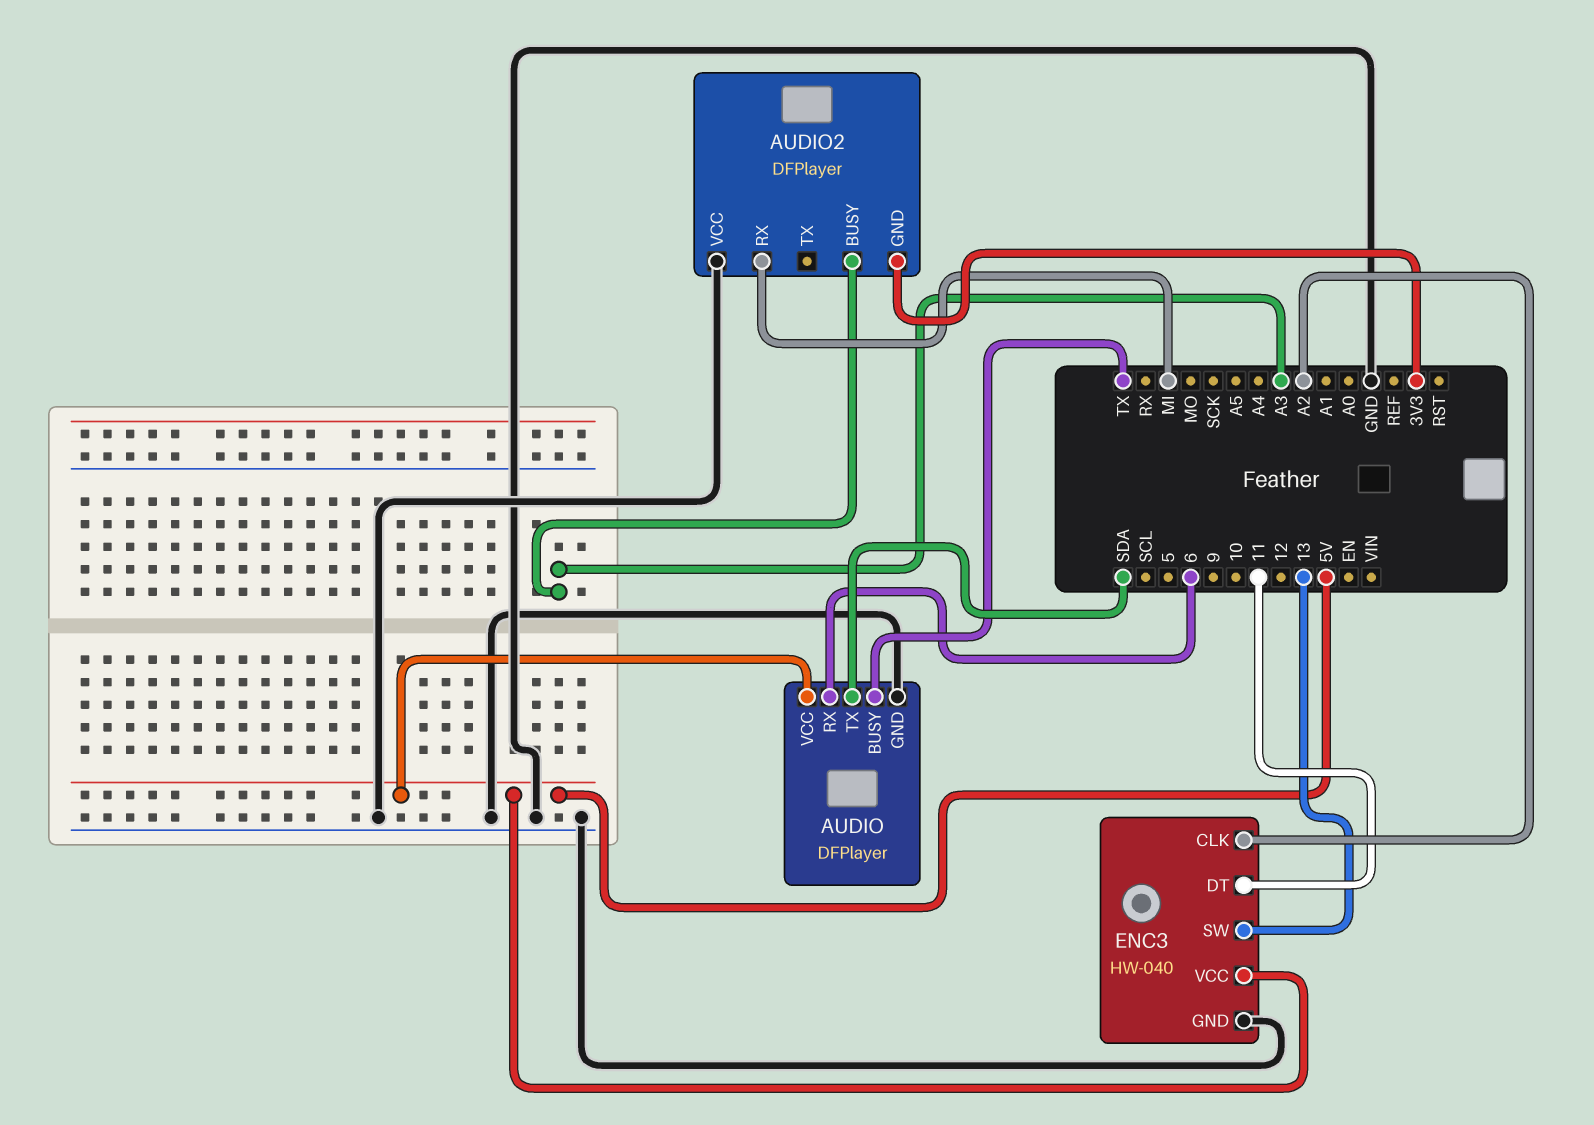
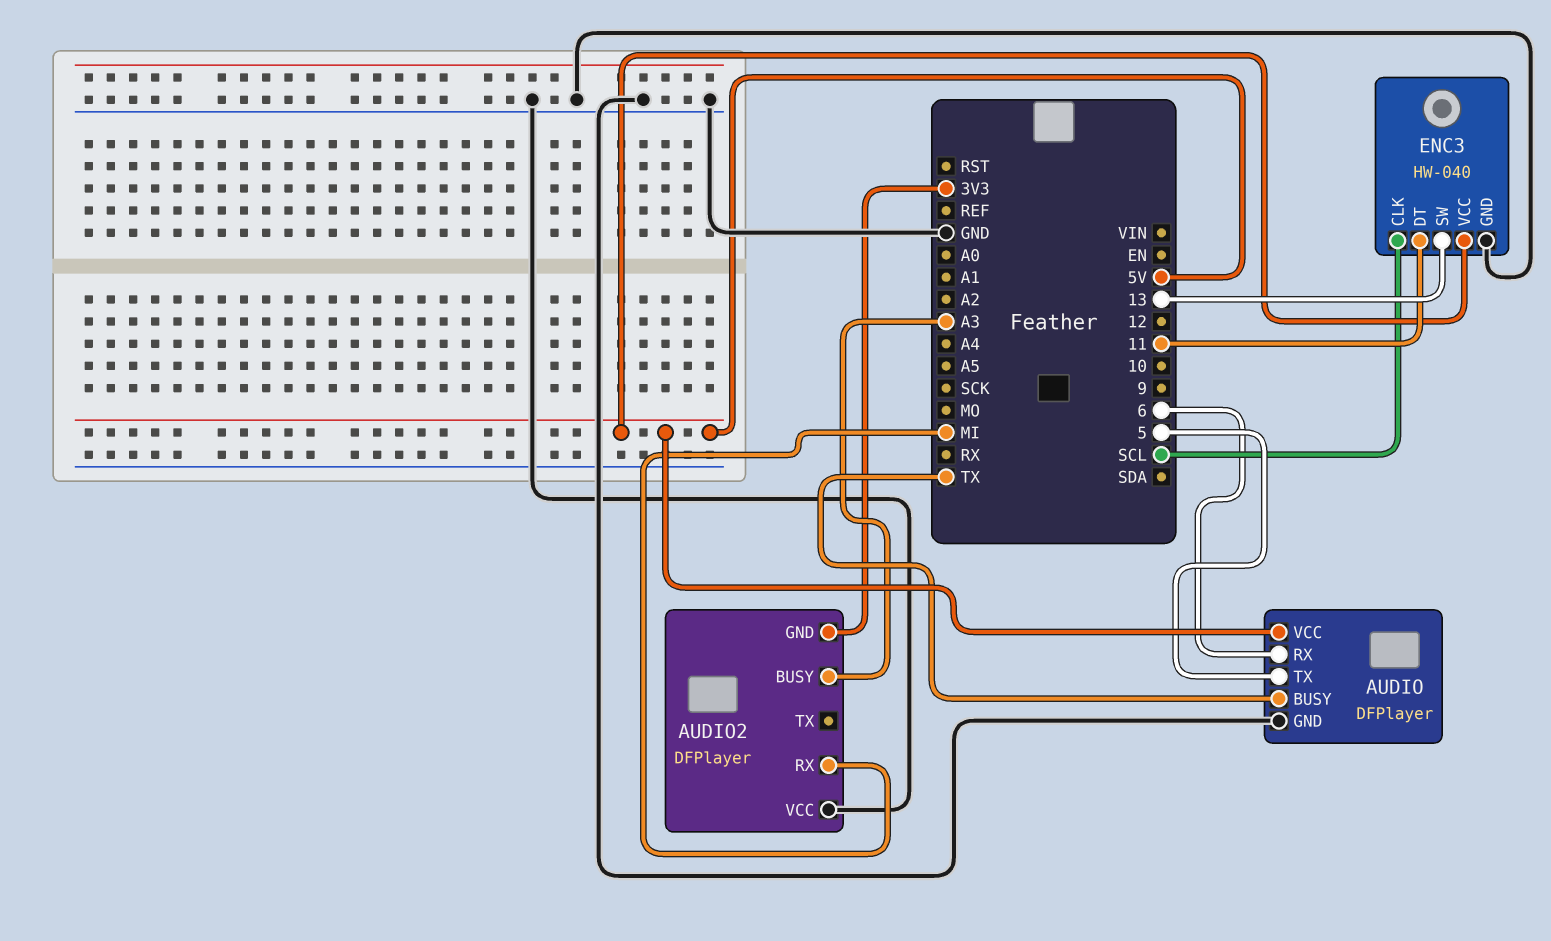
AUDIO pin TX: SDA -> 5
ENC3 pin CLK: A2 -> SCL

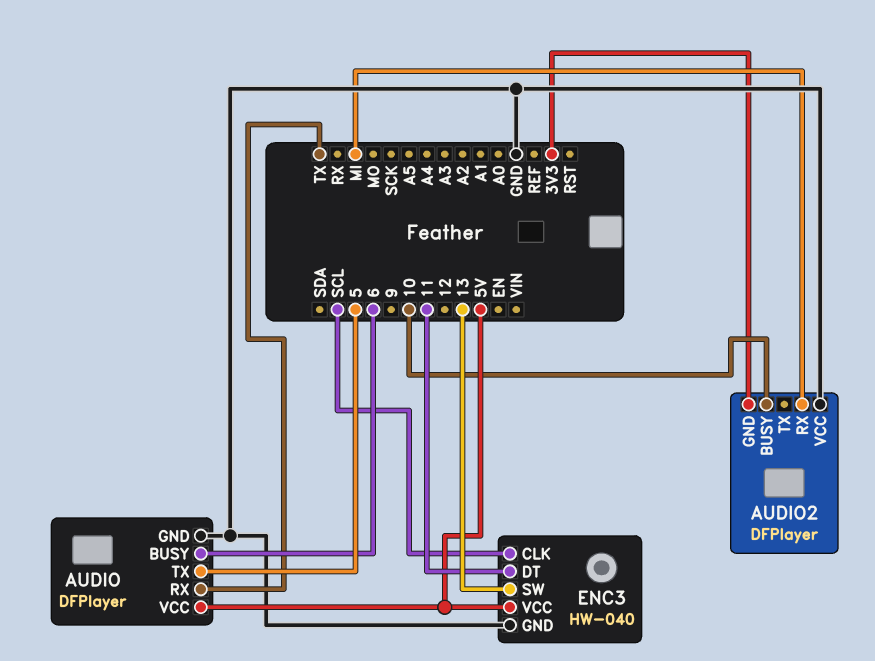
AUDIO pin BUSY: TX -> 6
AUDIO pin RX: 6 -> TX
AUDIO2 pin BUSY: A3 -> 10

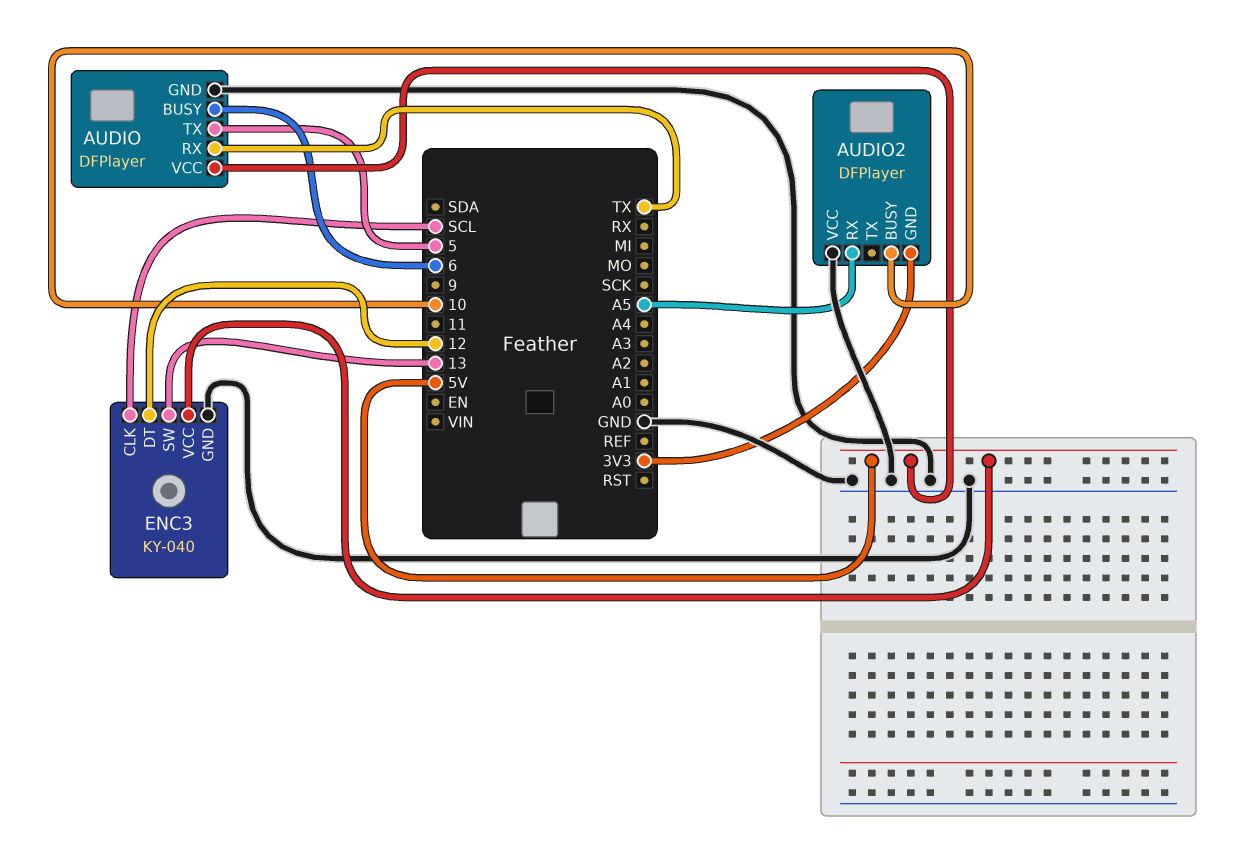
AUDIO2 pin RX: MI -> A5
ENC3: HW-040 -> KY-040
ENC3 pin DT: 11 -> 12

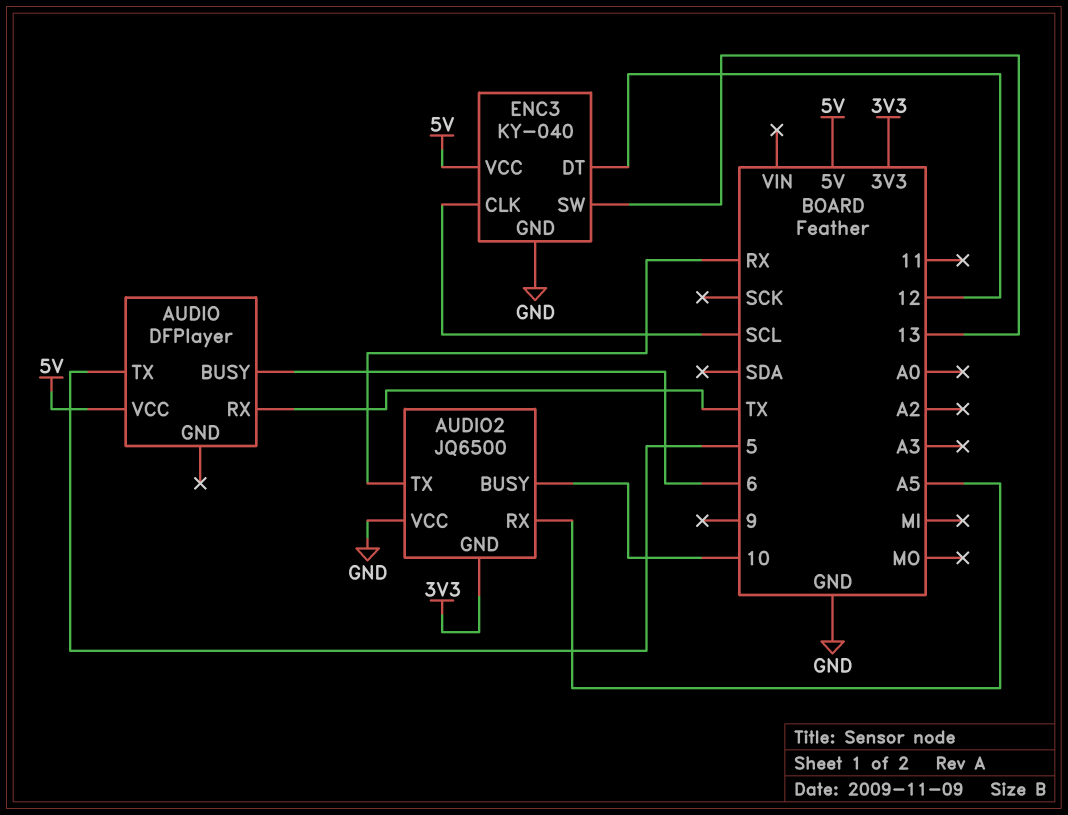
AUDIO pin GND: GND -> none
AUDIO2: DFPlayer -> JQ6500
AUDIO2 pin TX: none -> RX

